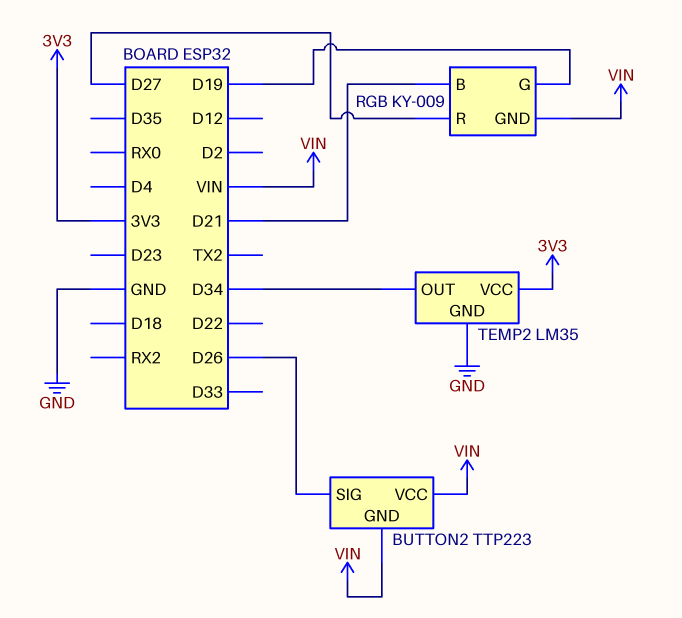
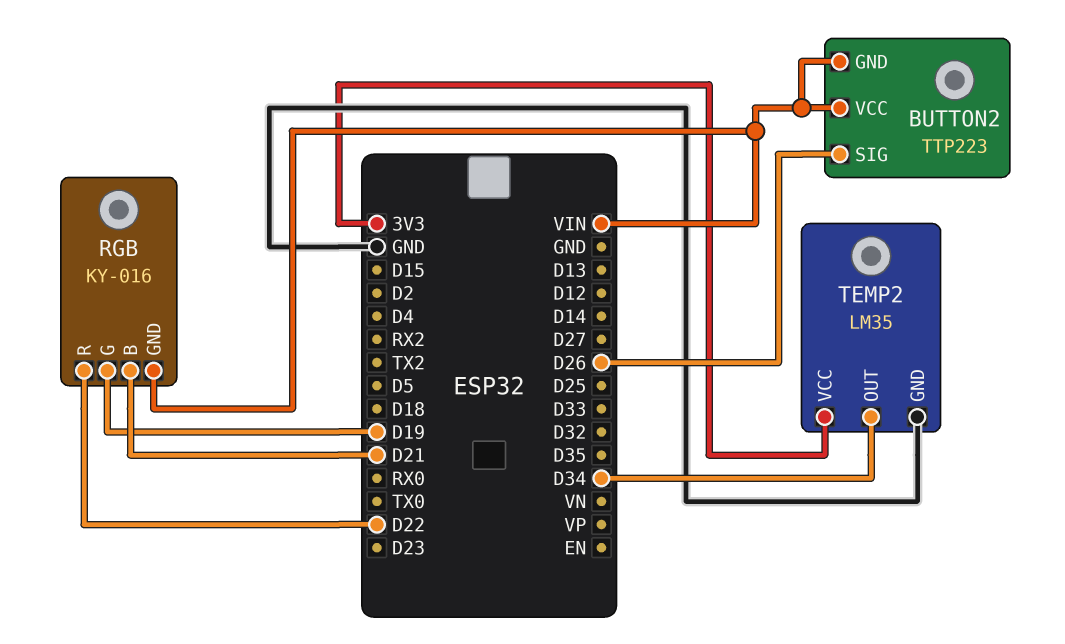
RGB: KY-009 -> KY-016
RGB pin R: D27 -> D22

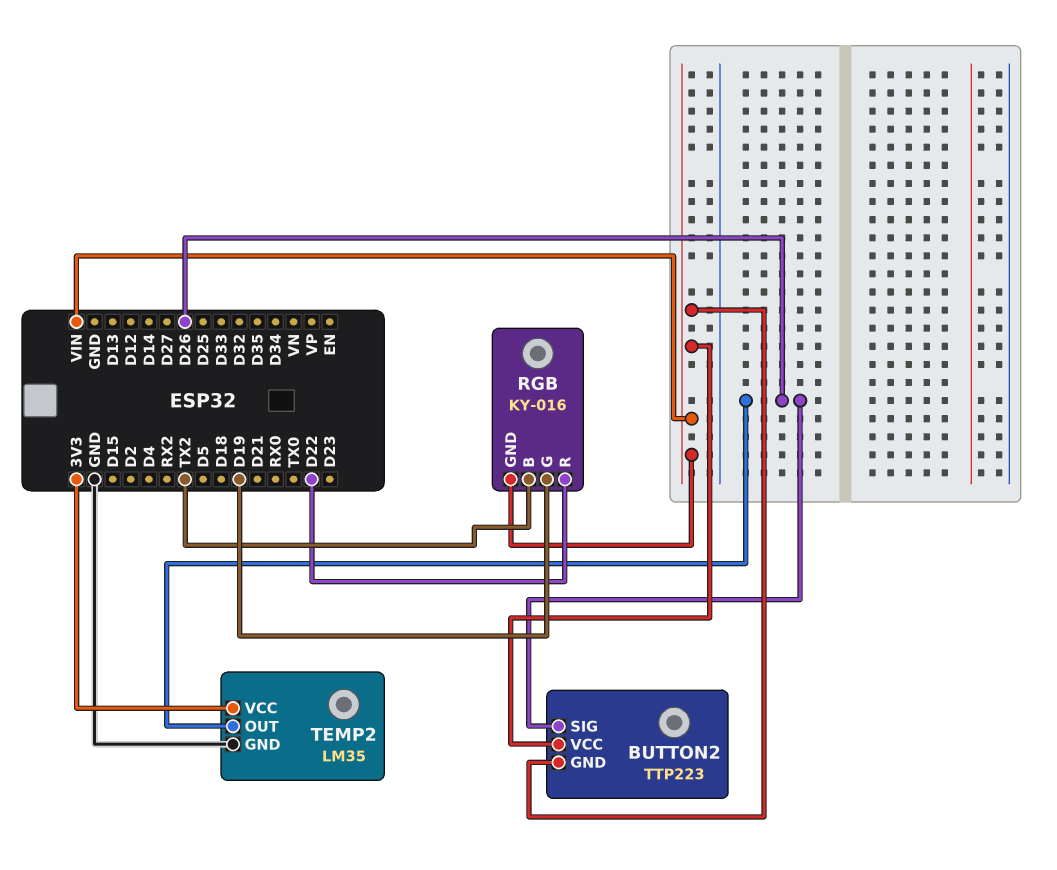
RGB pin B: D21 -> TX2
TEMP2 pin OUT: D34 -> D26

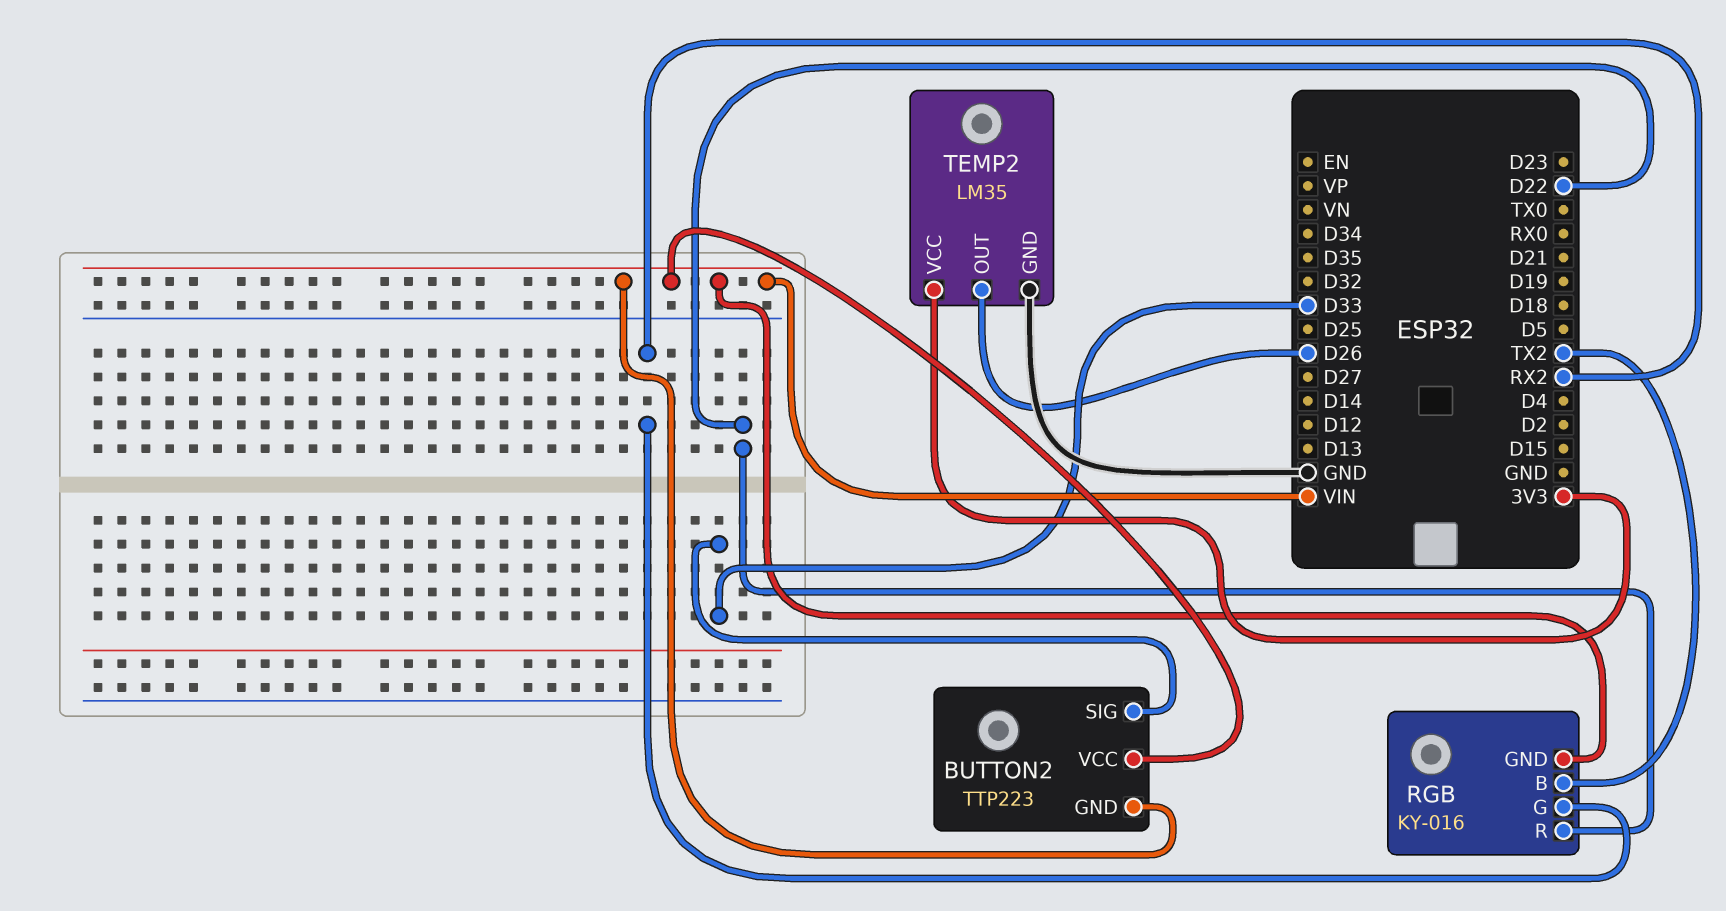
BUTTON2 pin SIG: D26 -> D33
RGB pin G: D19 -> RX2

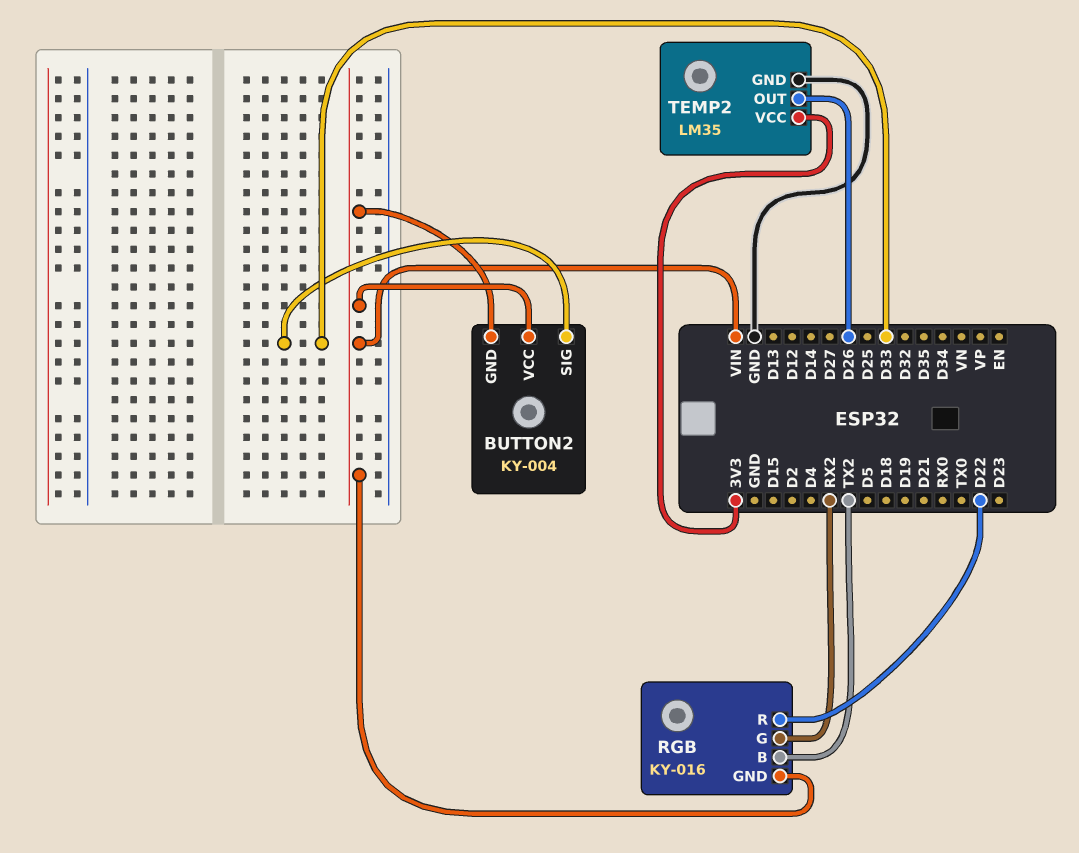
BUTTON2: TTP223 -> KY-004

